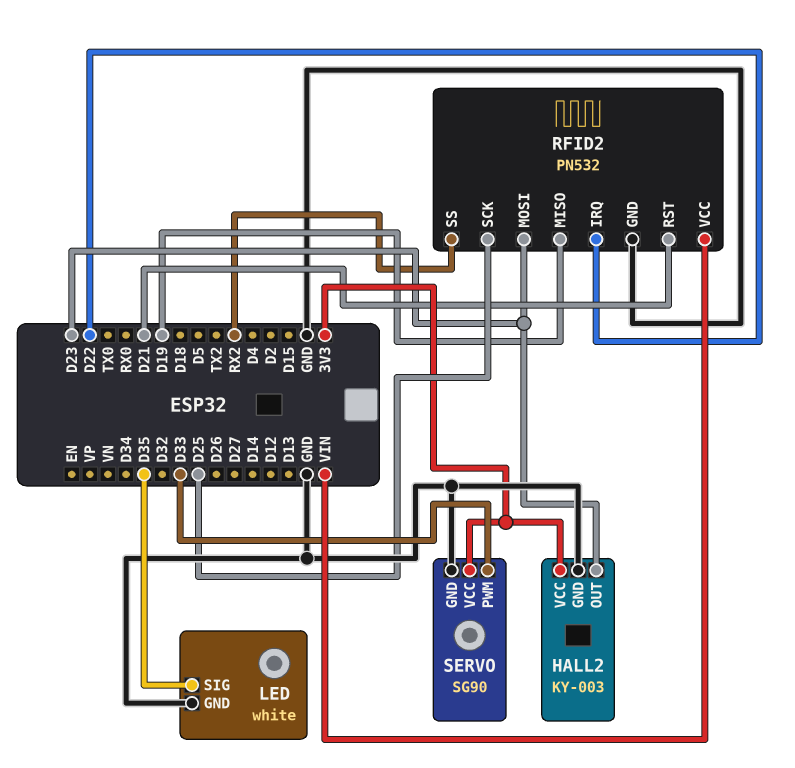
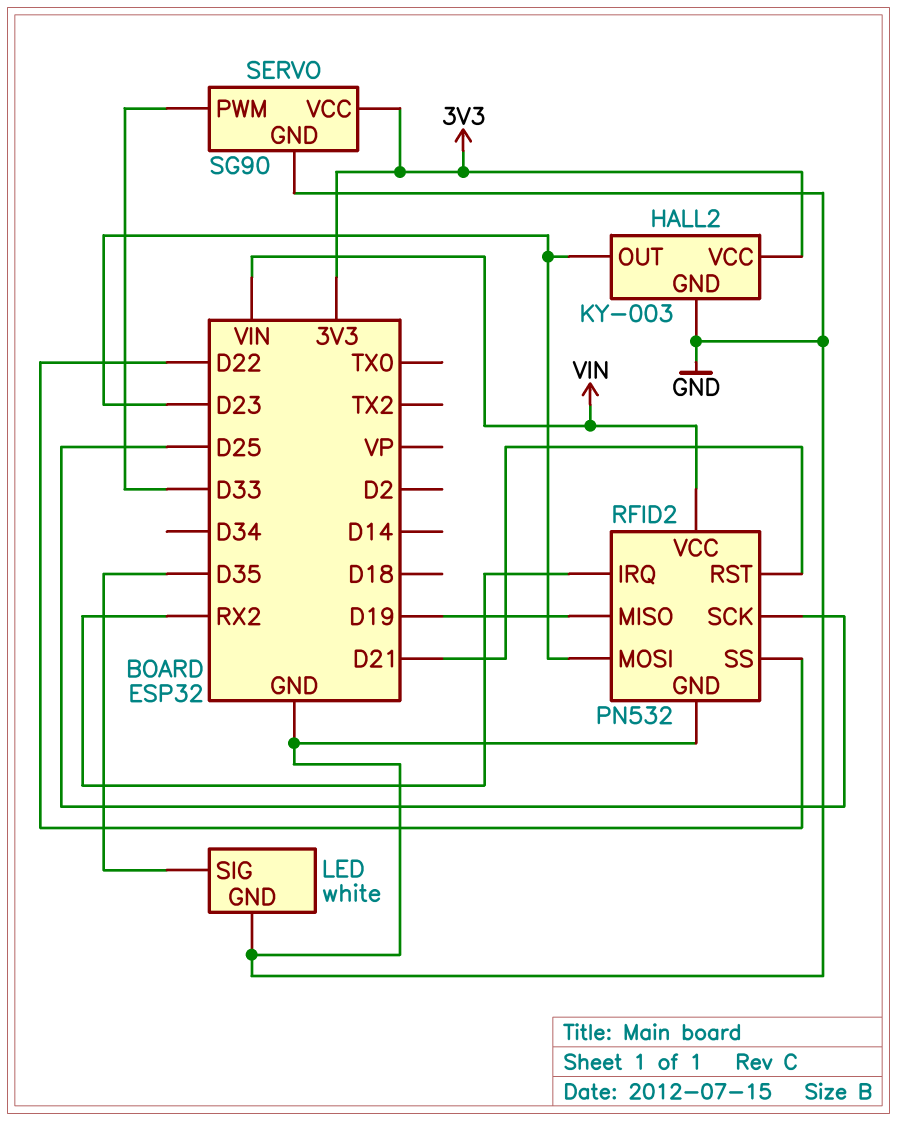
RFID2 pin IRQ: D22 -> RX2
RFID2 pin SS: RX2 -> D22

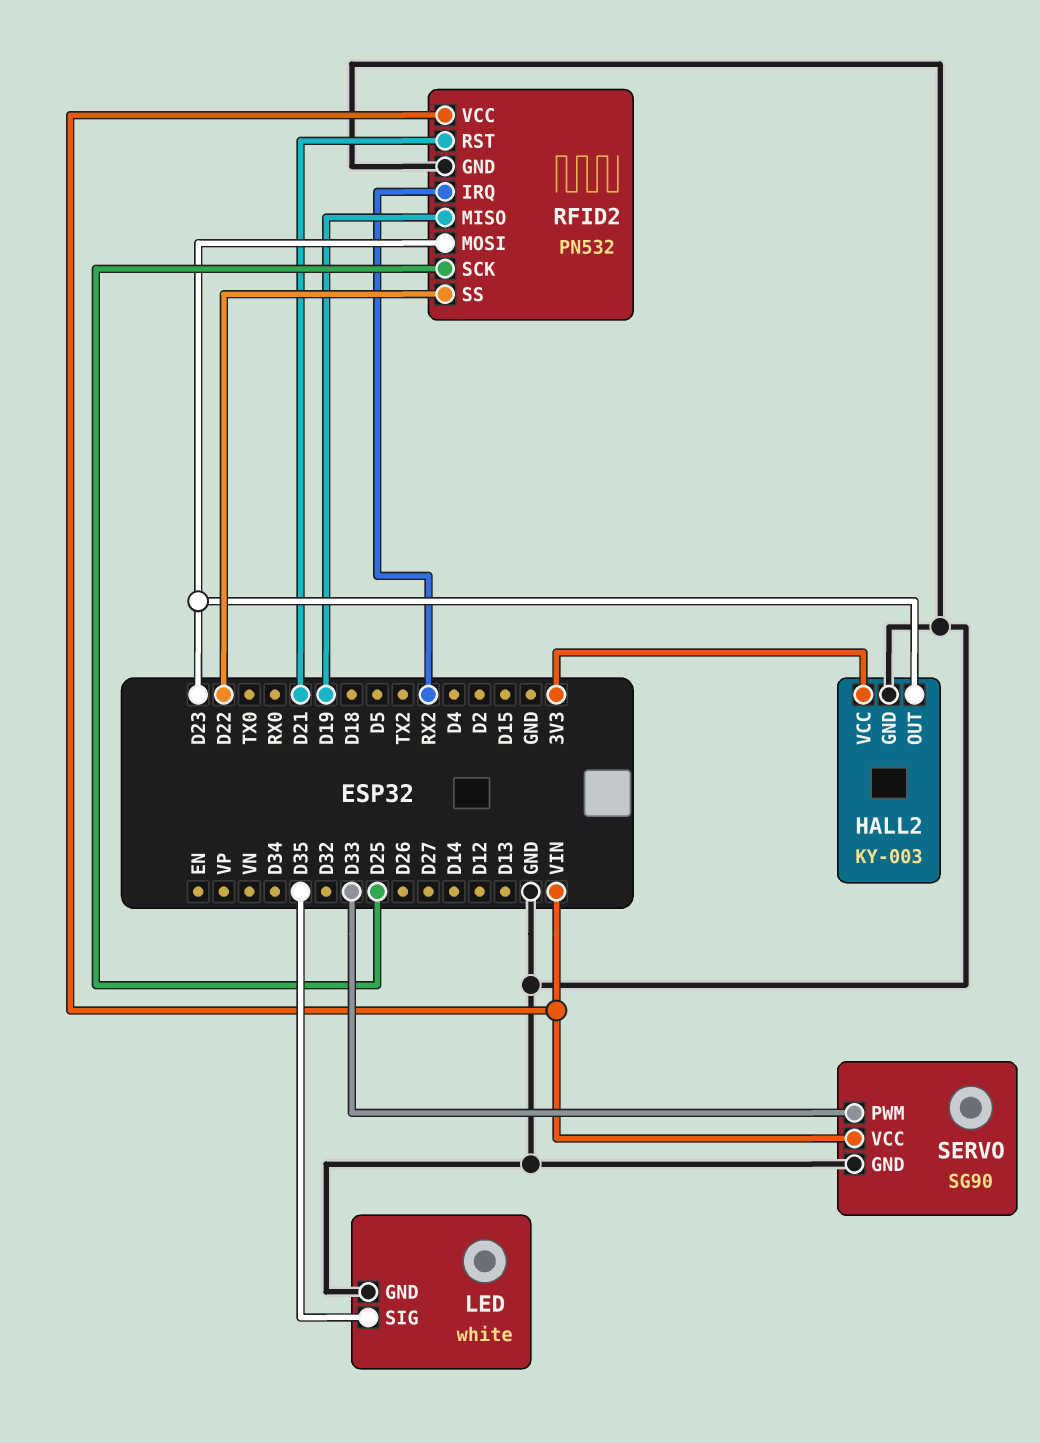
SERVO pin VCC: 3V3 -> VIN

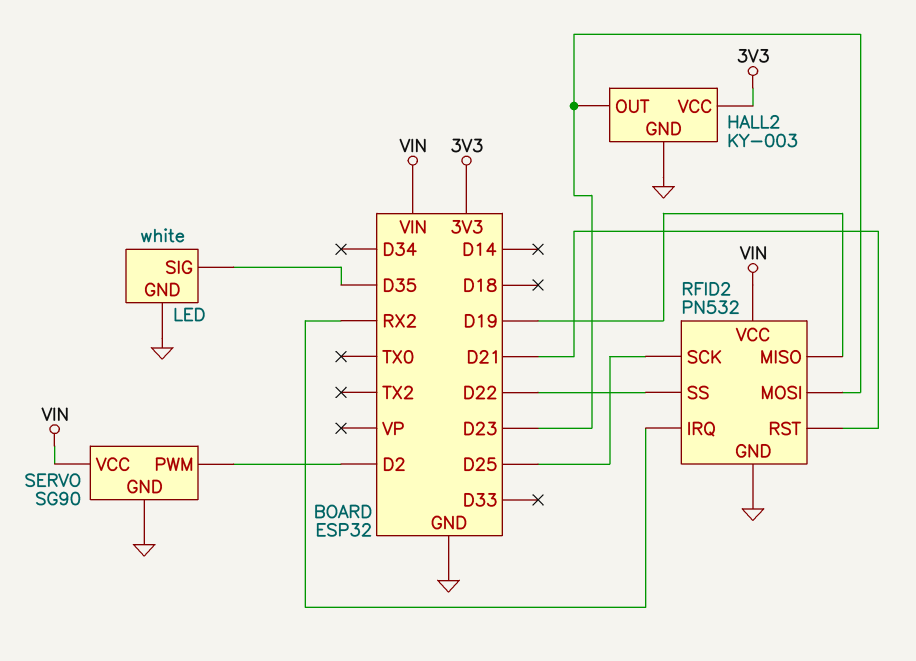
SERVO pin PWM: D33 -> D2

